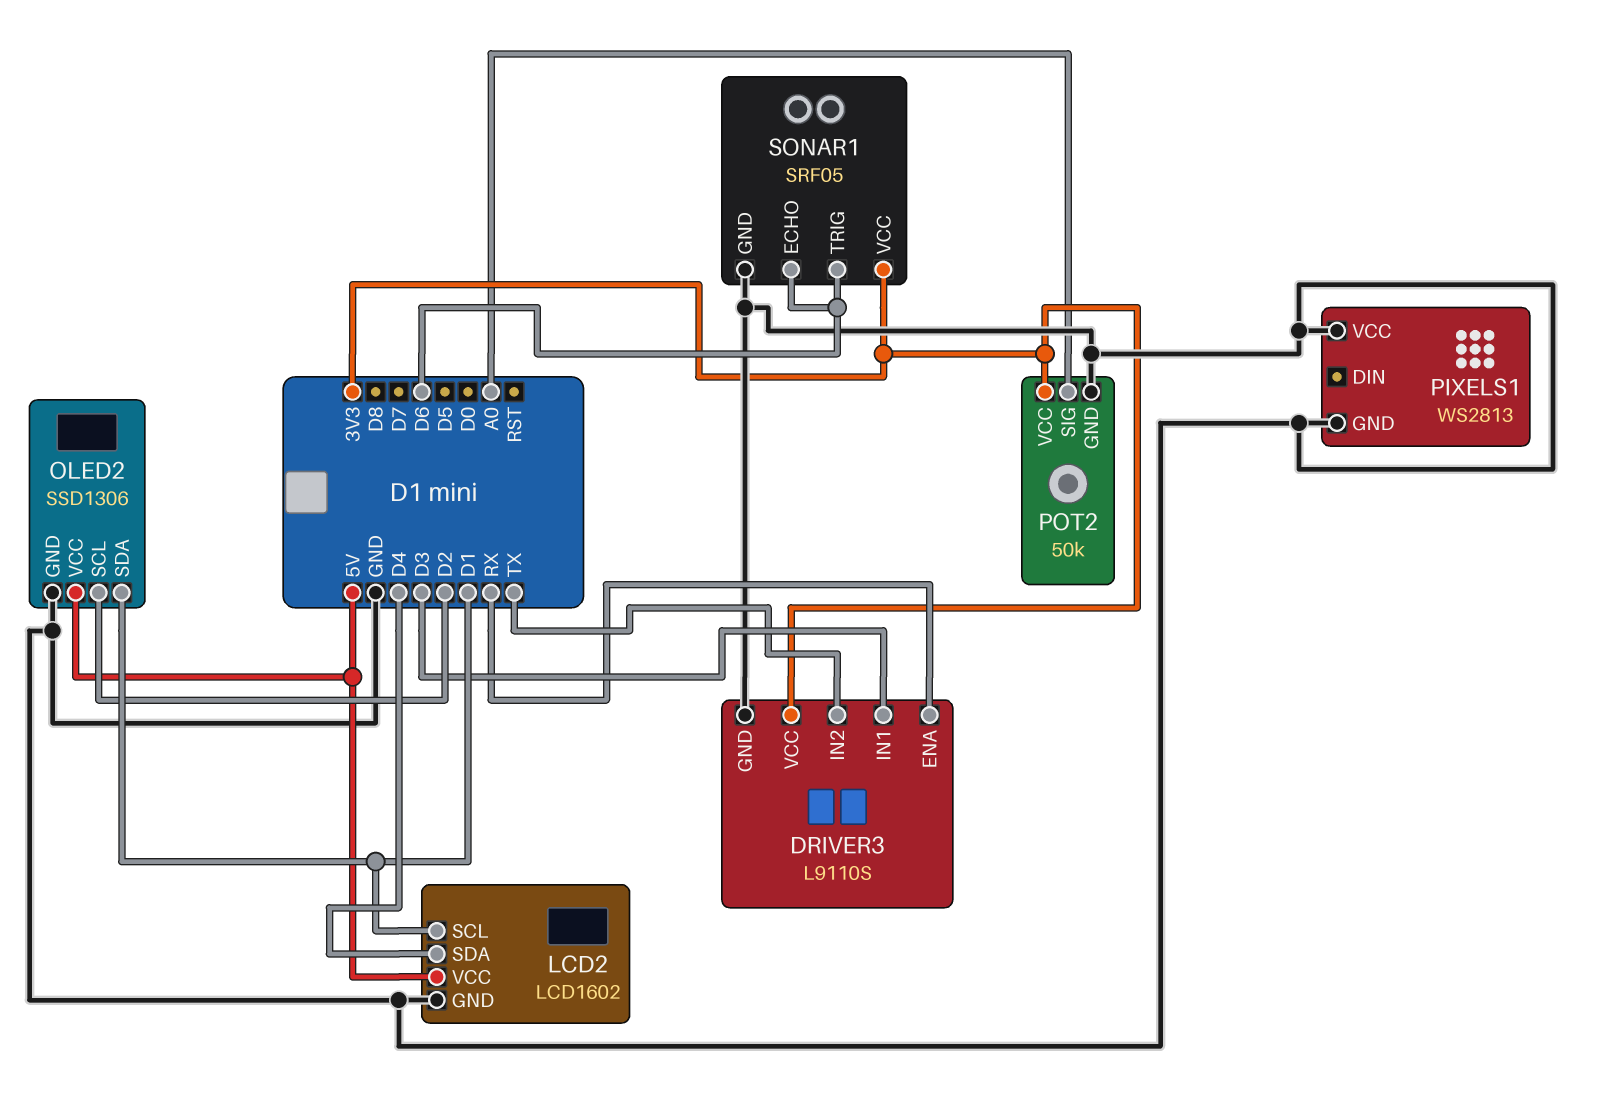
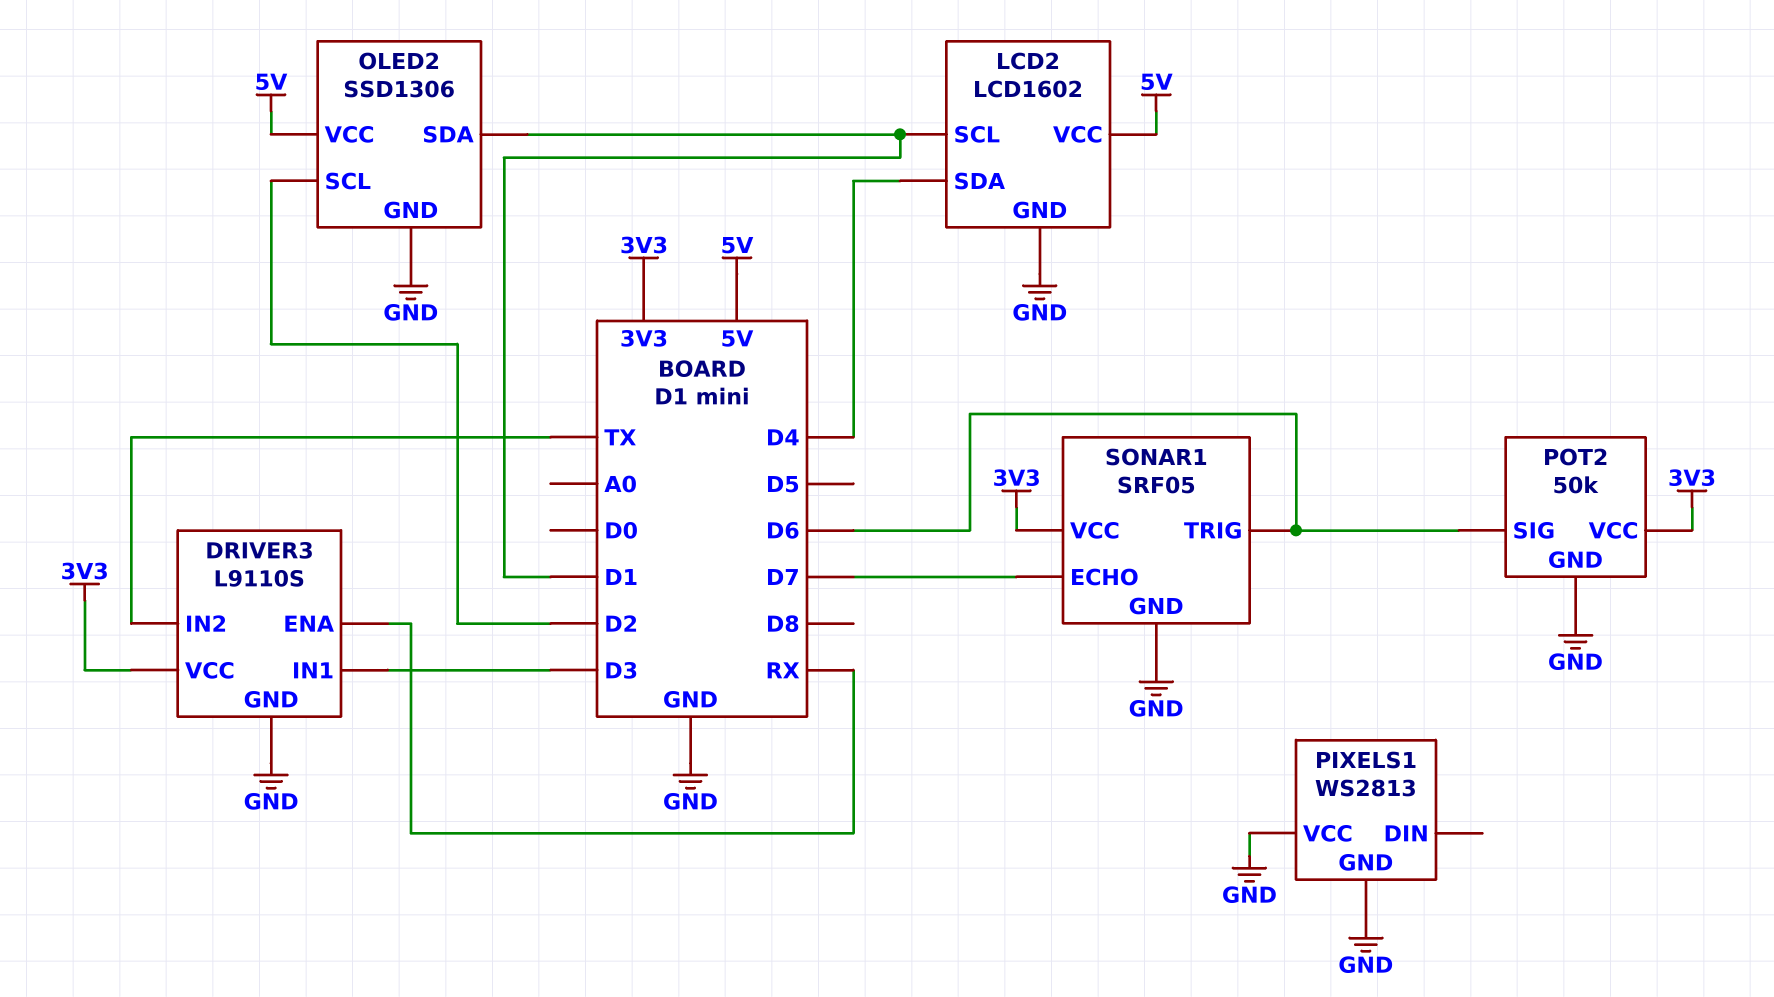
POT2 pin SIG: A0 -> D6
SONAR1 pin ECHO: D6 -> D7

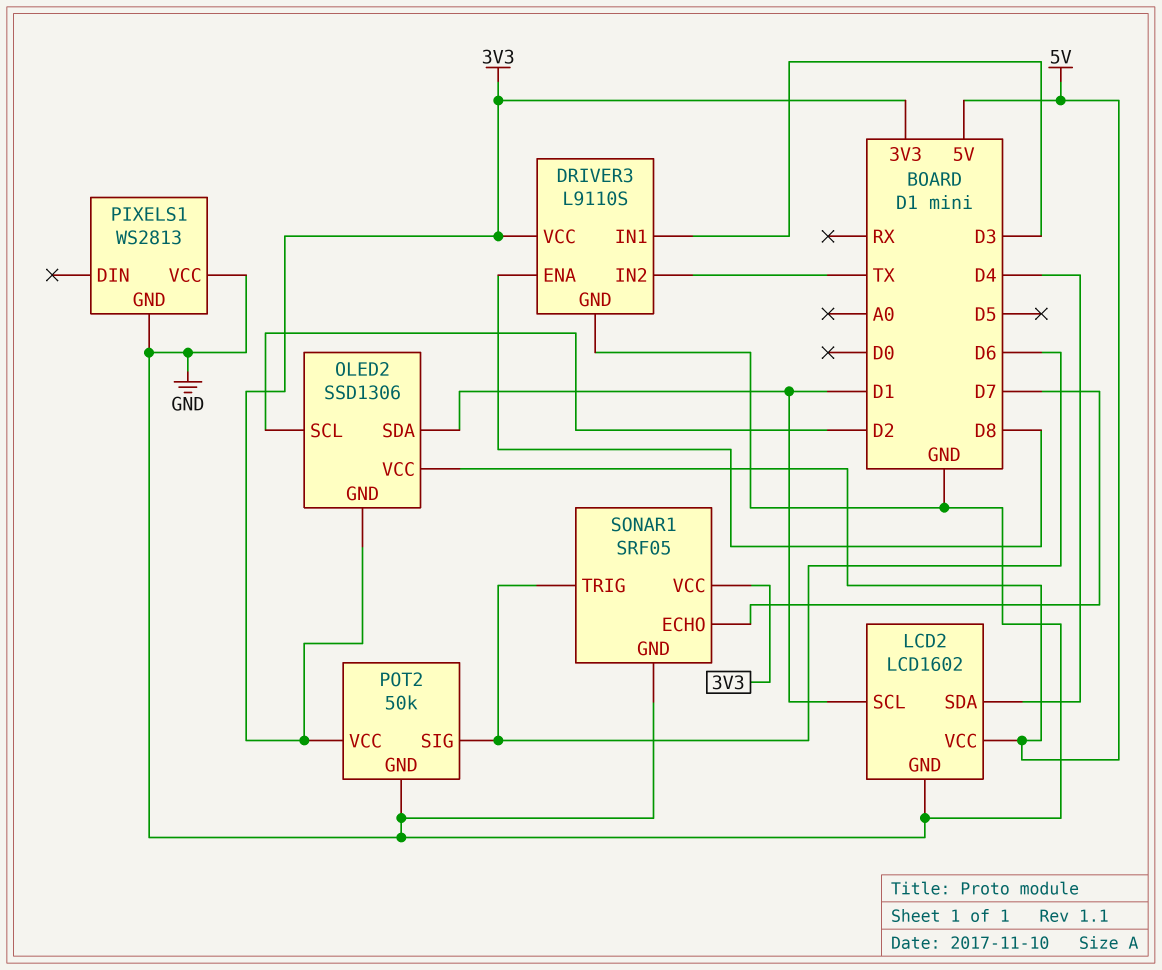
DRIVER3 pin ENA: RX -> D8
OLED2 pin GND: GND -> 3V3

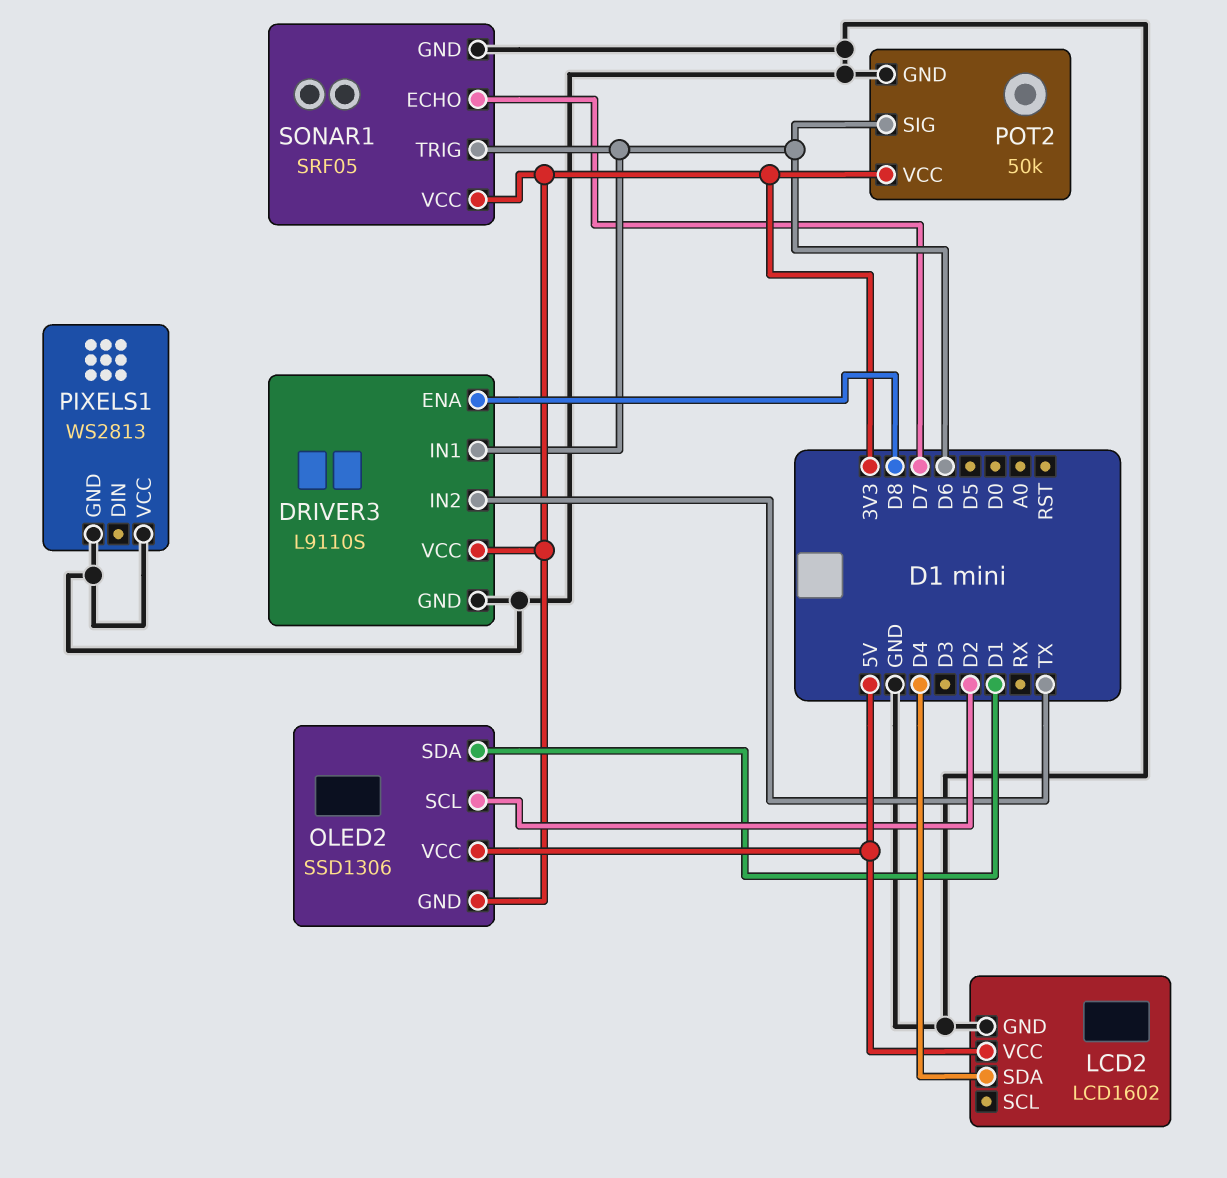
DRIVER3 pin IN1: D3 -> D6
LCD2 pin SCL: D1 -> none

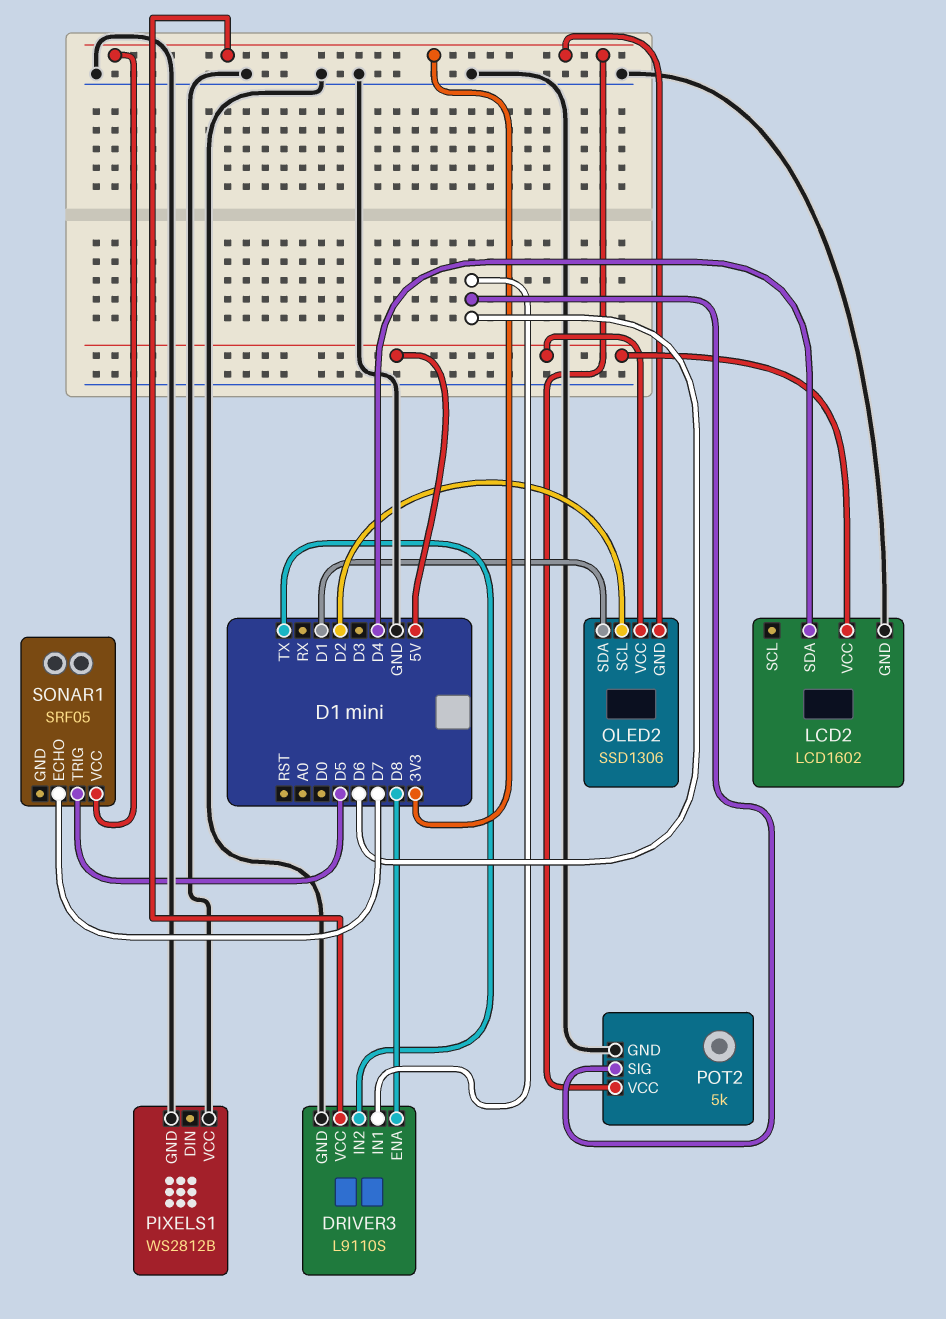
PIXELS1: WS2813 -> WS2812B
POT2: 50k -> 5k
SONAR1 pin GND: GND -> none
SONAR1 pin TRIG: D6 -> D5

